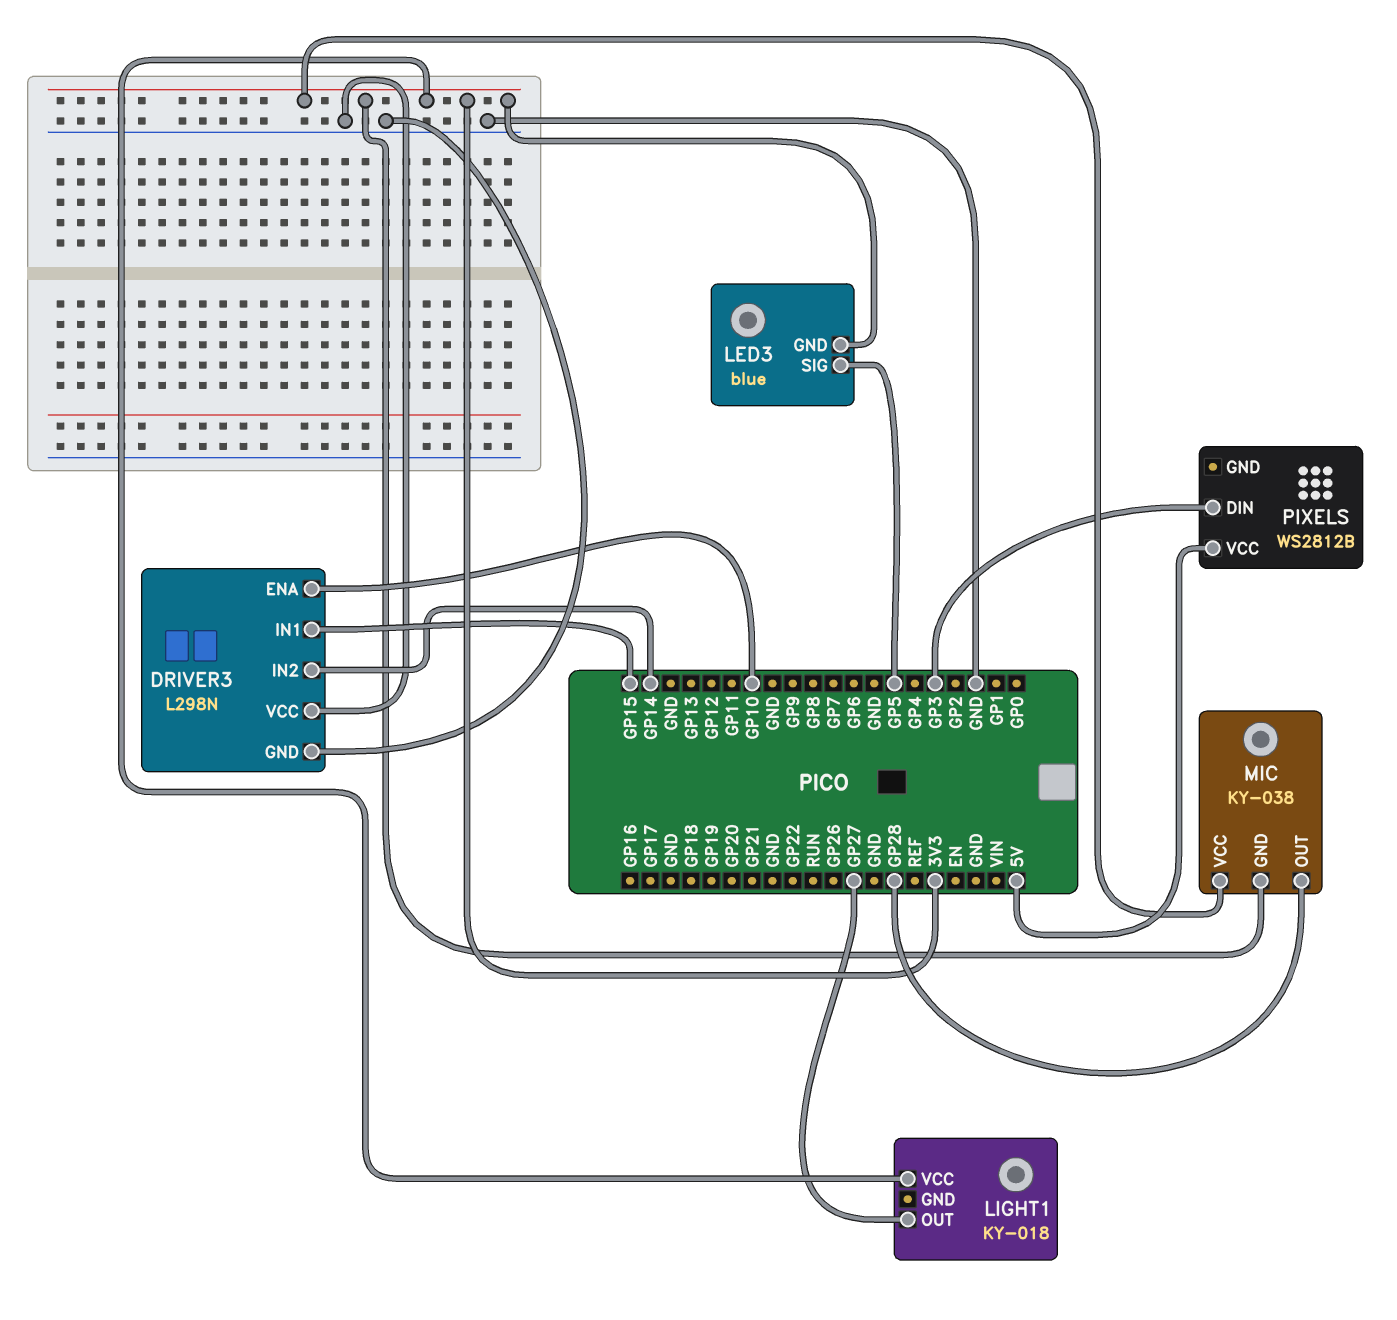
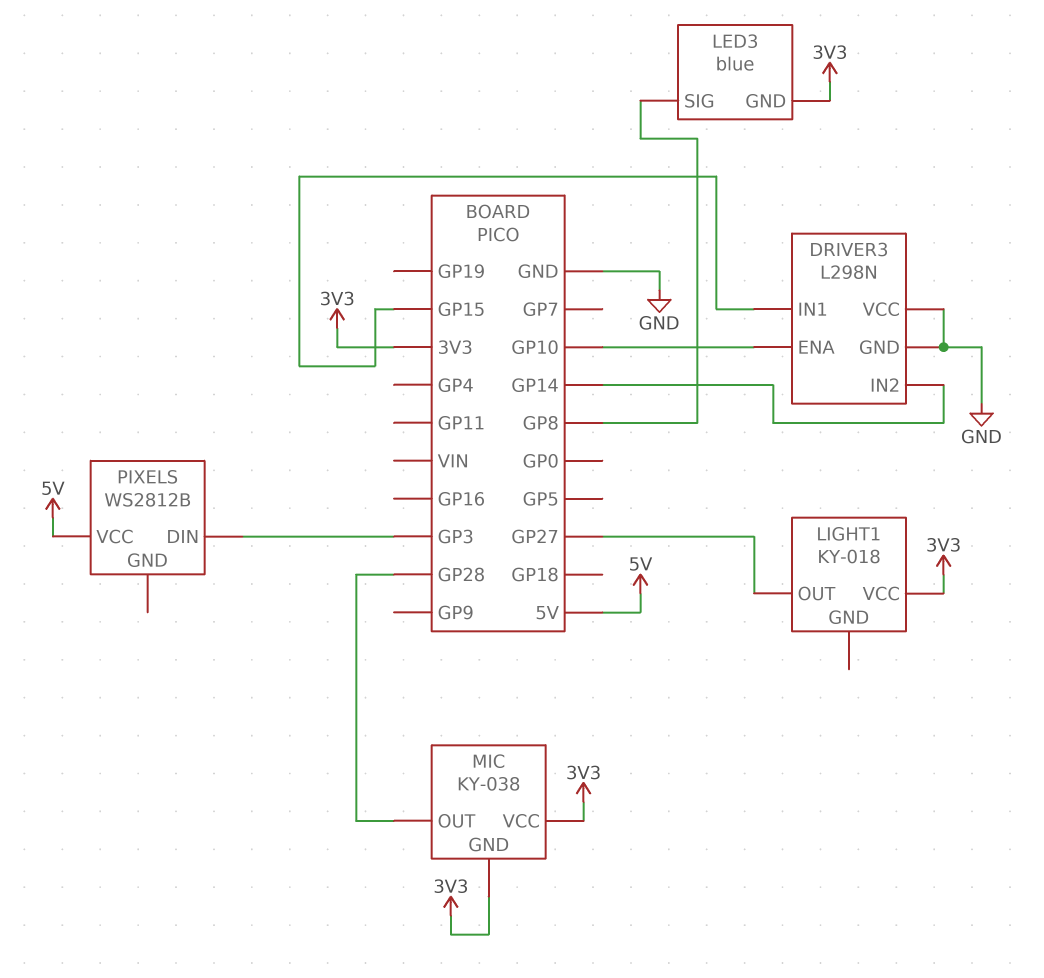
LED3 pin SIG: GP5 -> GP8

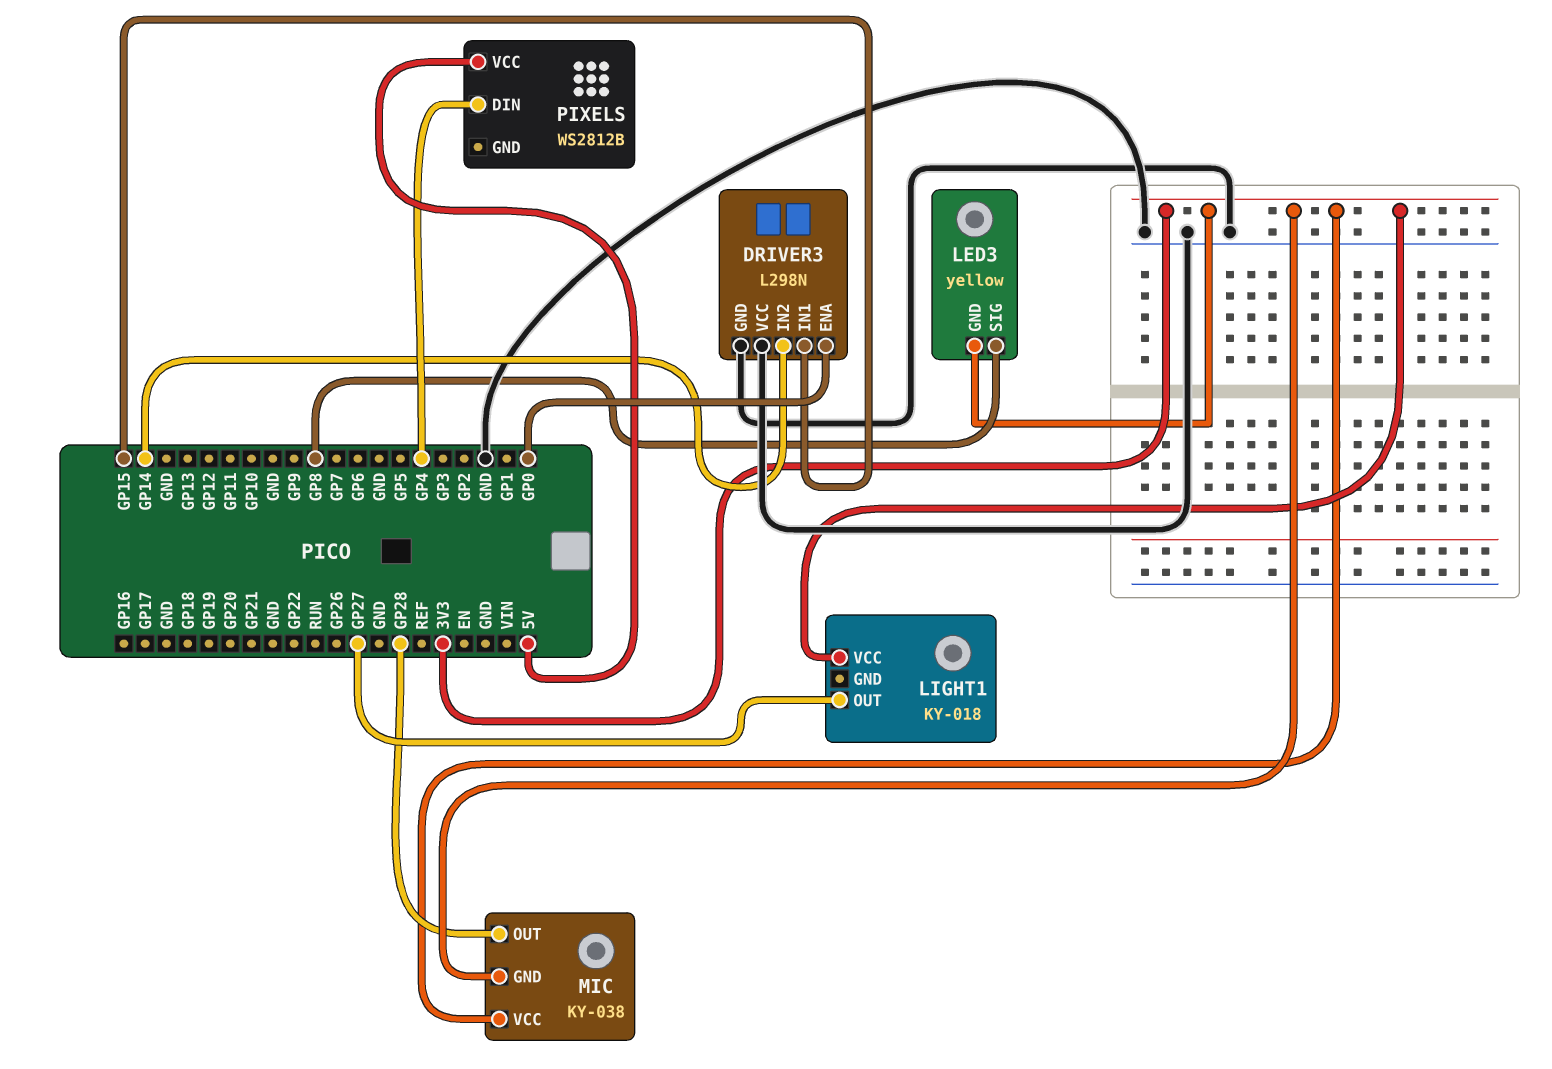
DRIVER3 pin ENA: GP10 -> GP0
LED3: blue -> yellow
PIXELS pin DIN: GP3 -> GP4

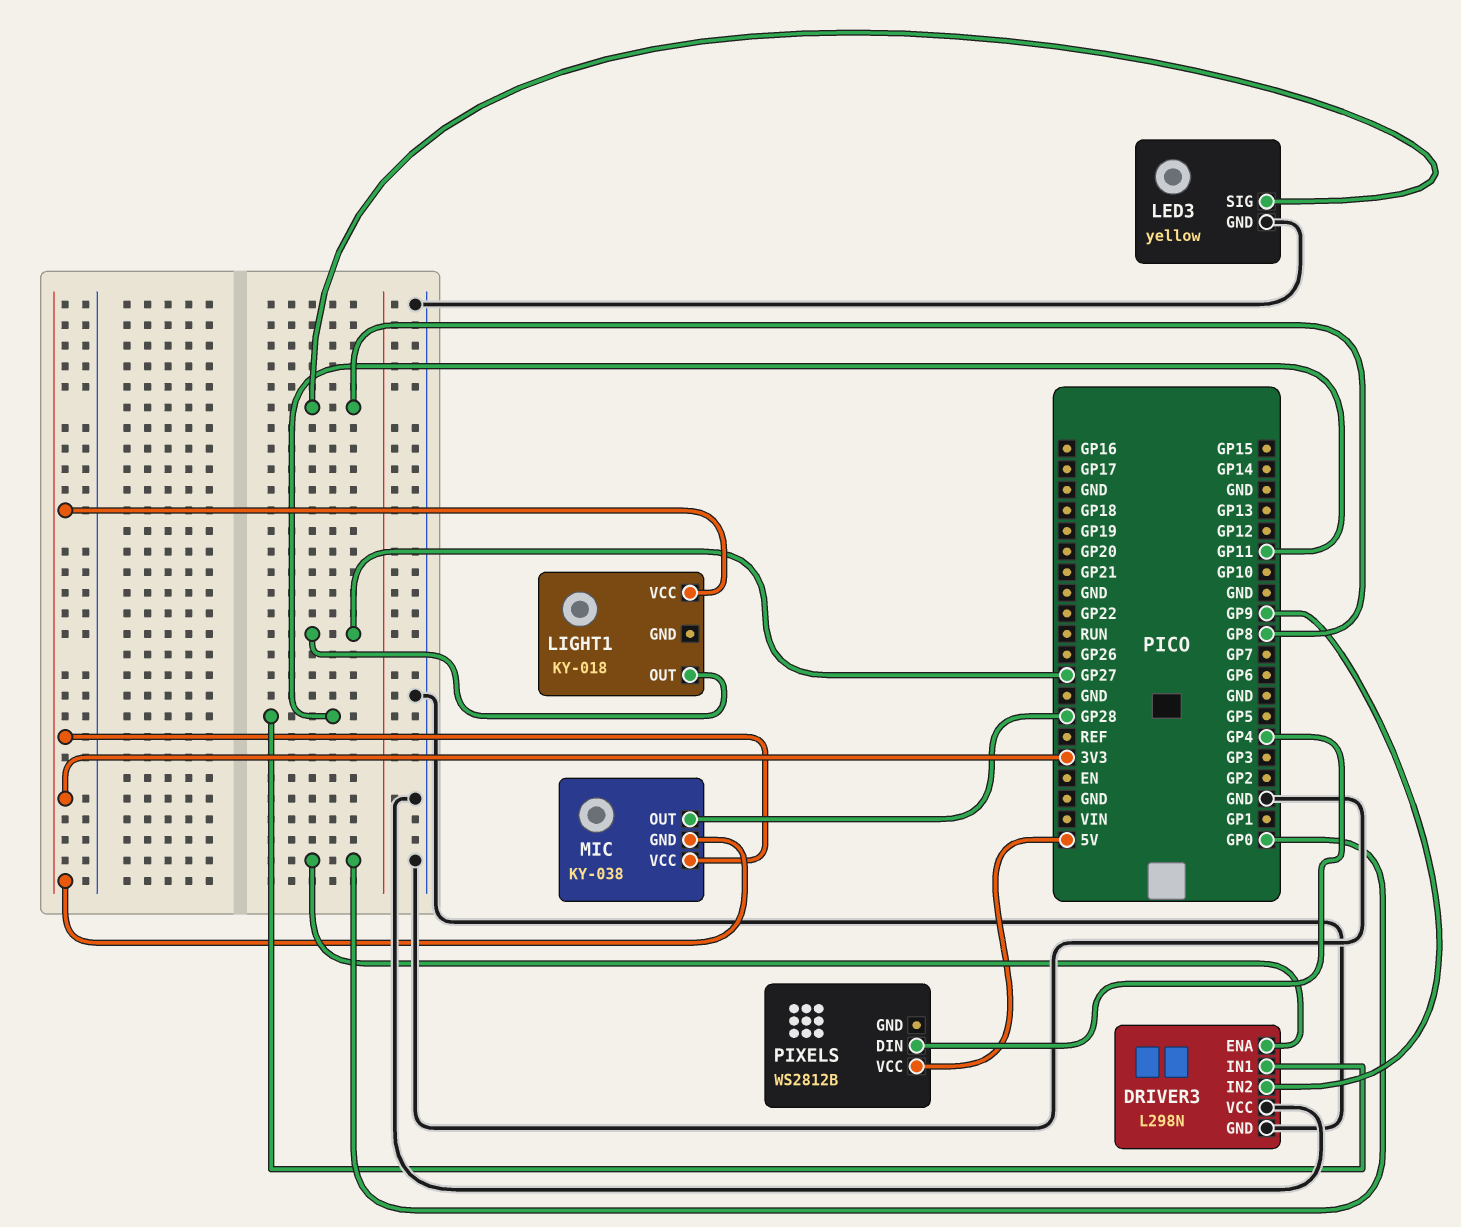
DRIVER3 pin IN1: GP15 -> GP11
DRIVER3 pin IN2: GP14 -> GP9
LED3 pin GND: 3V3 -> GND

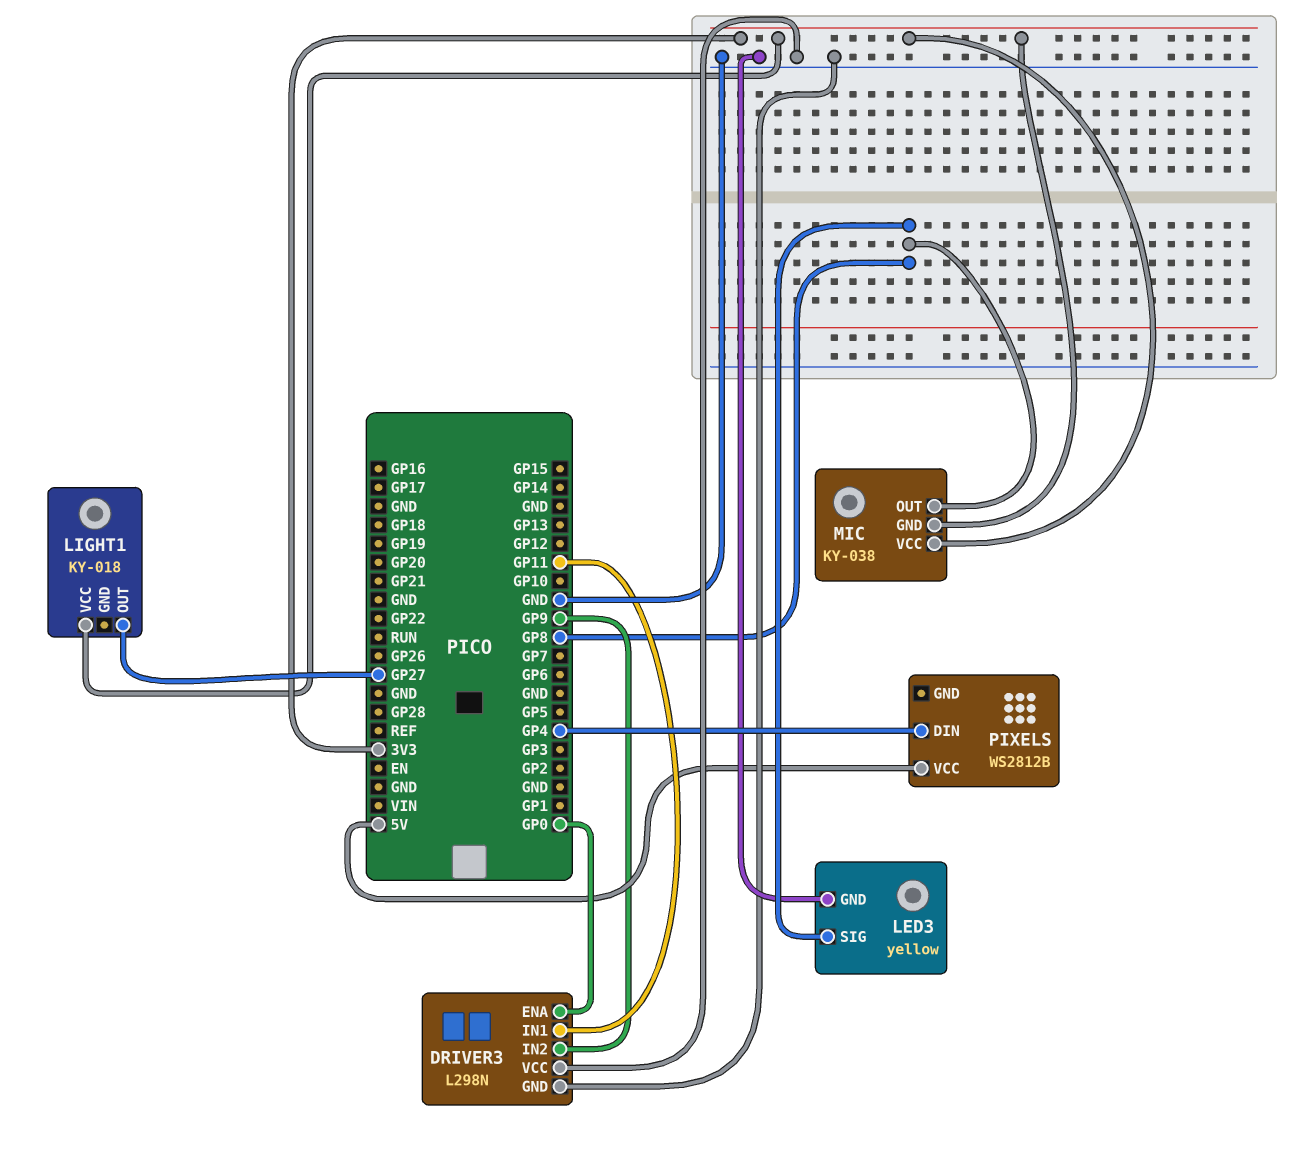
MIC pin OUT: GP28 -> GP8

